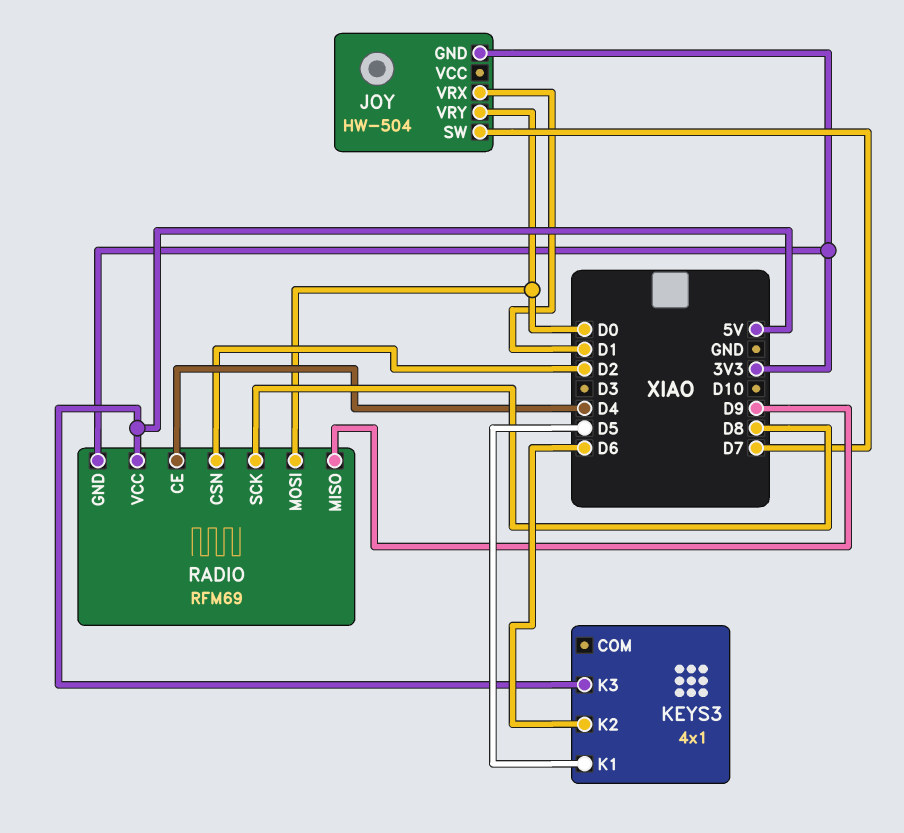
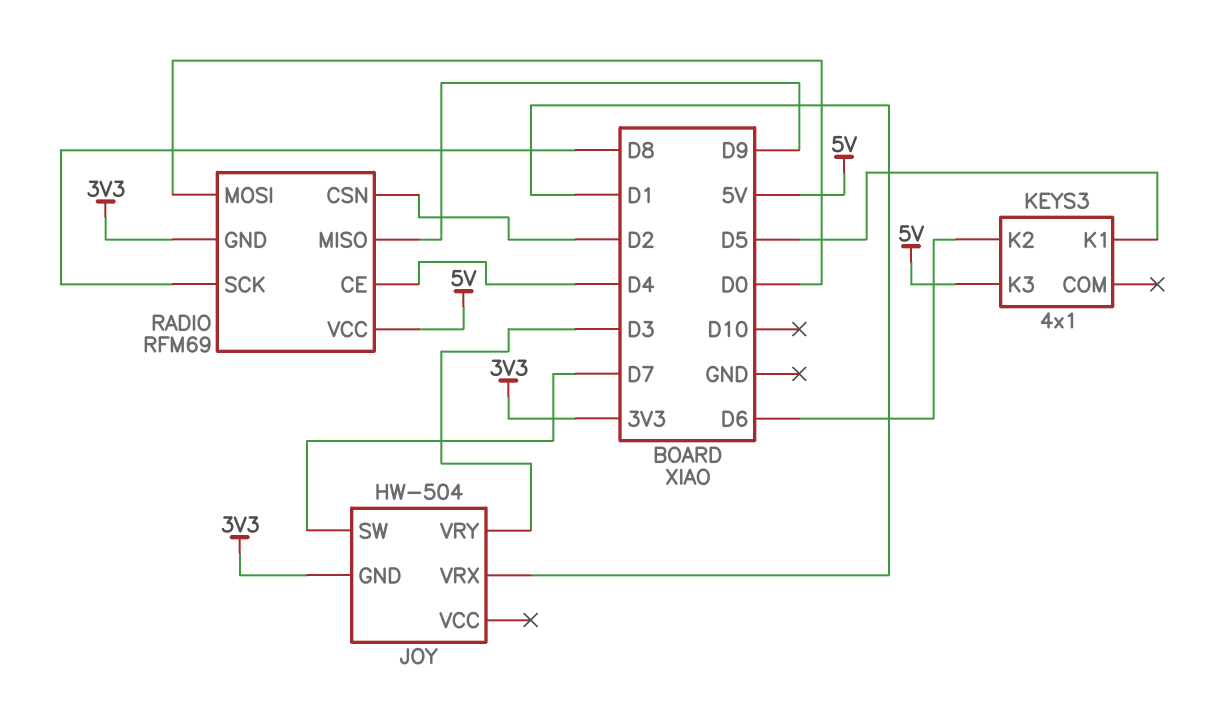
JOY pin VRY: D0 -> D3

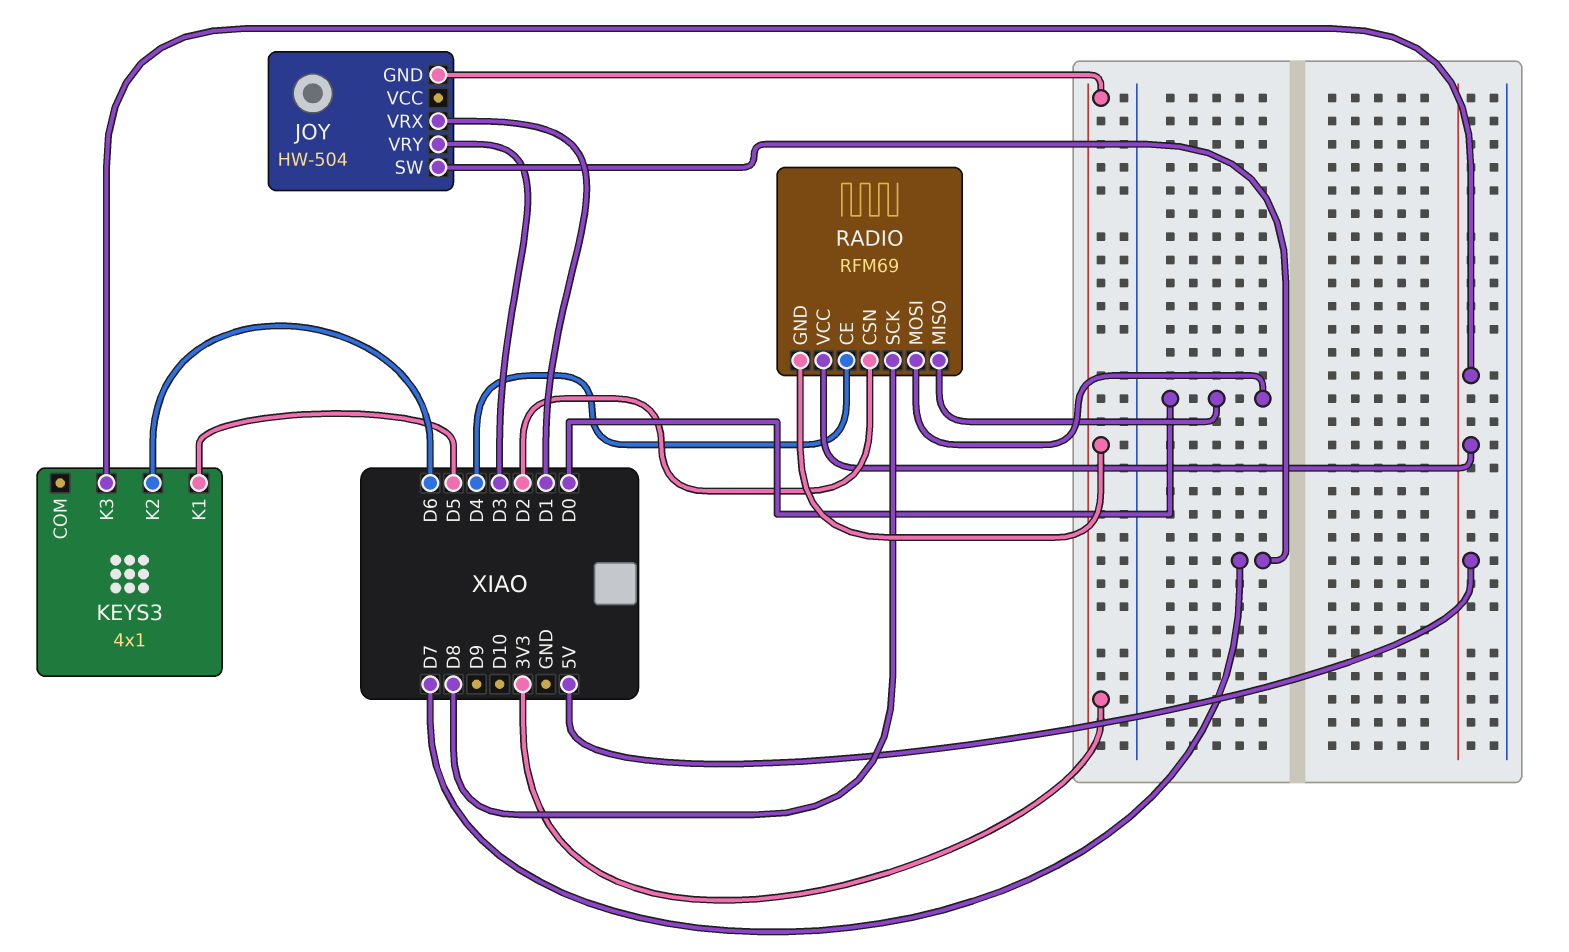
RADIO pin MISO: D9 -> D0

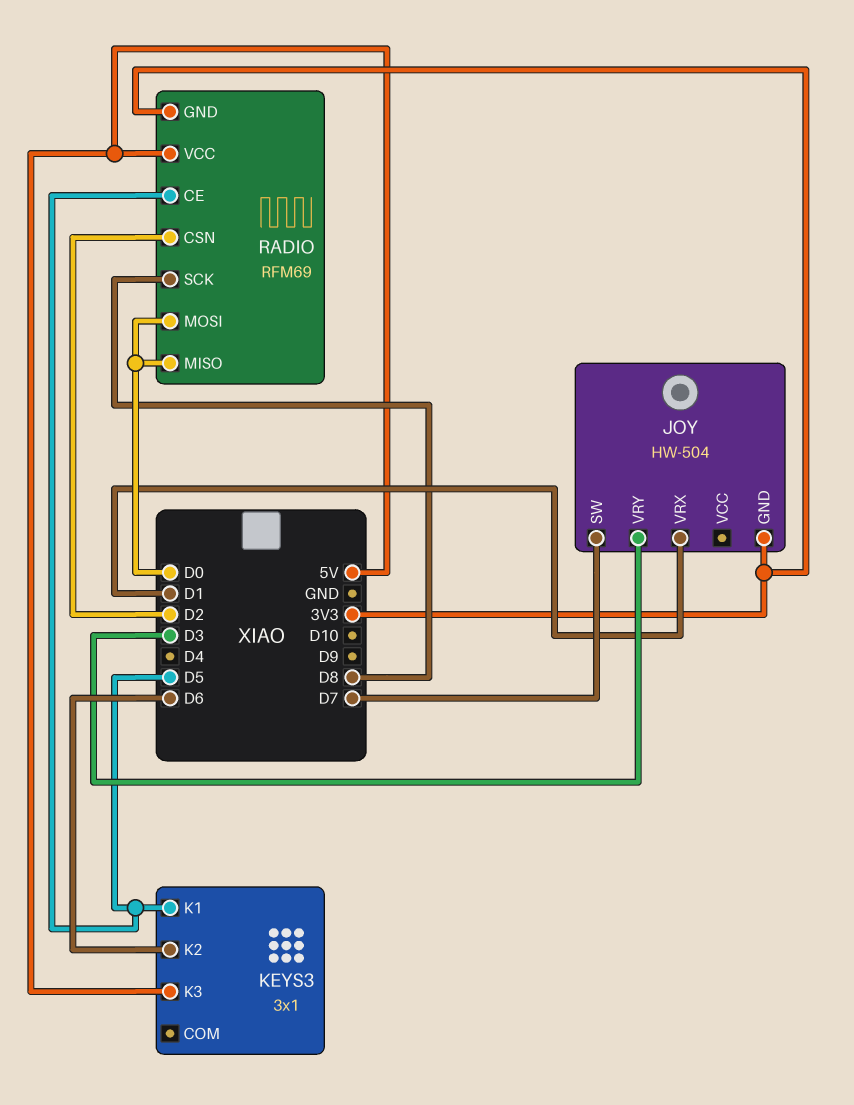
KEYS3: 4x1 -> 3x1
RADIO pin CE: D4 -> D5

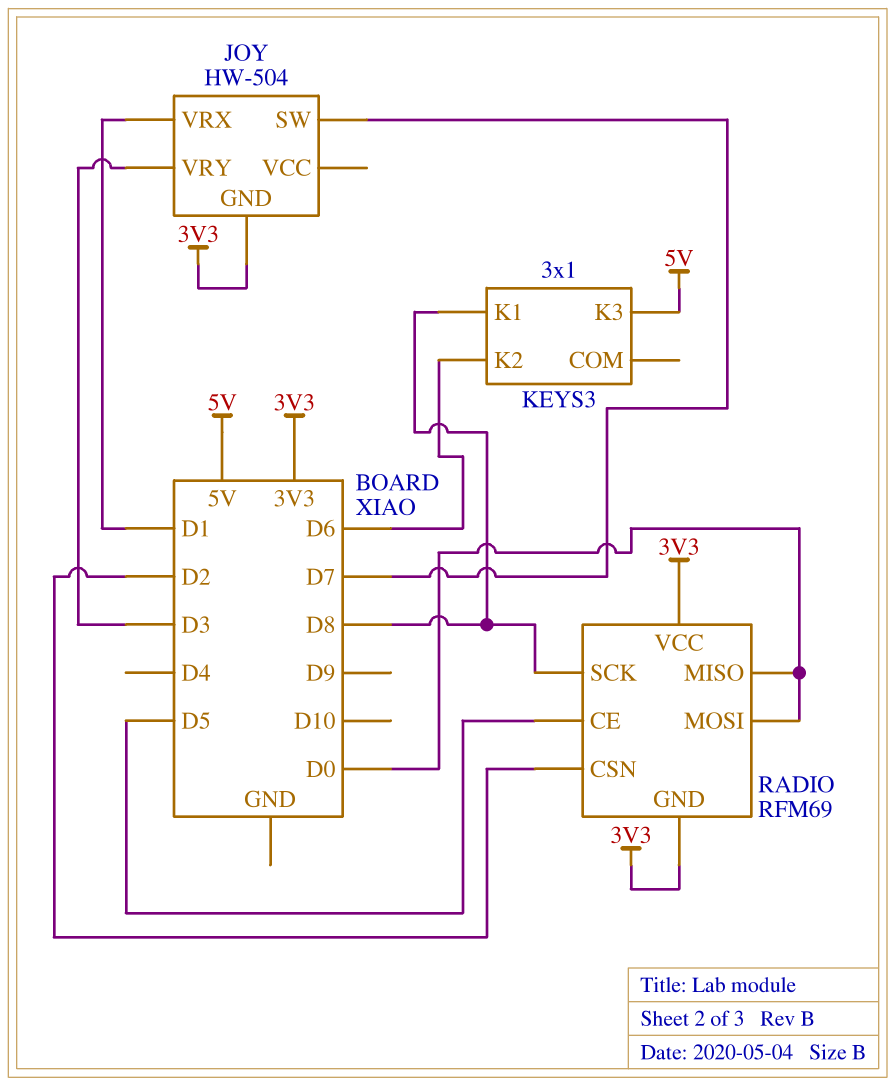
KEYS3 pin K1: D5 -> D8
RADIO pin VCC: 5V -> 3V3

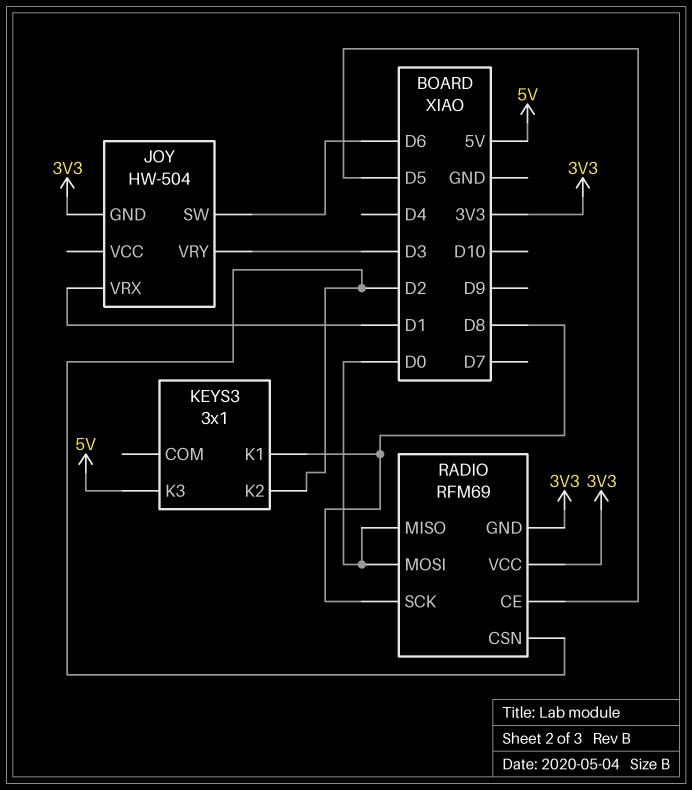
JOY pin SW: D7 -> D6
KEYS3 pin K2: D6 -> D2

